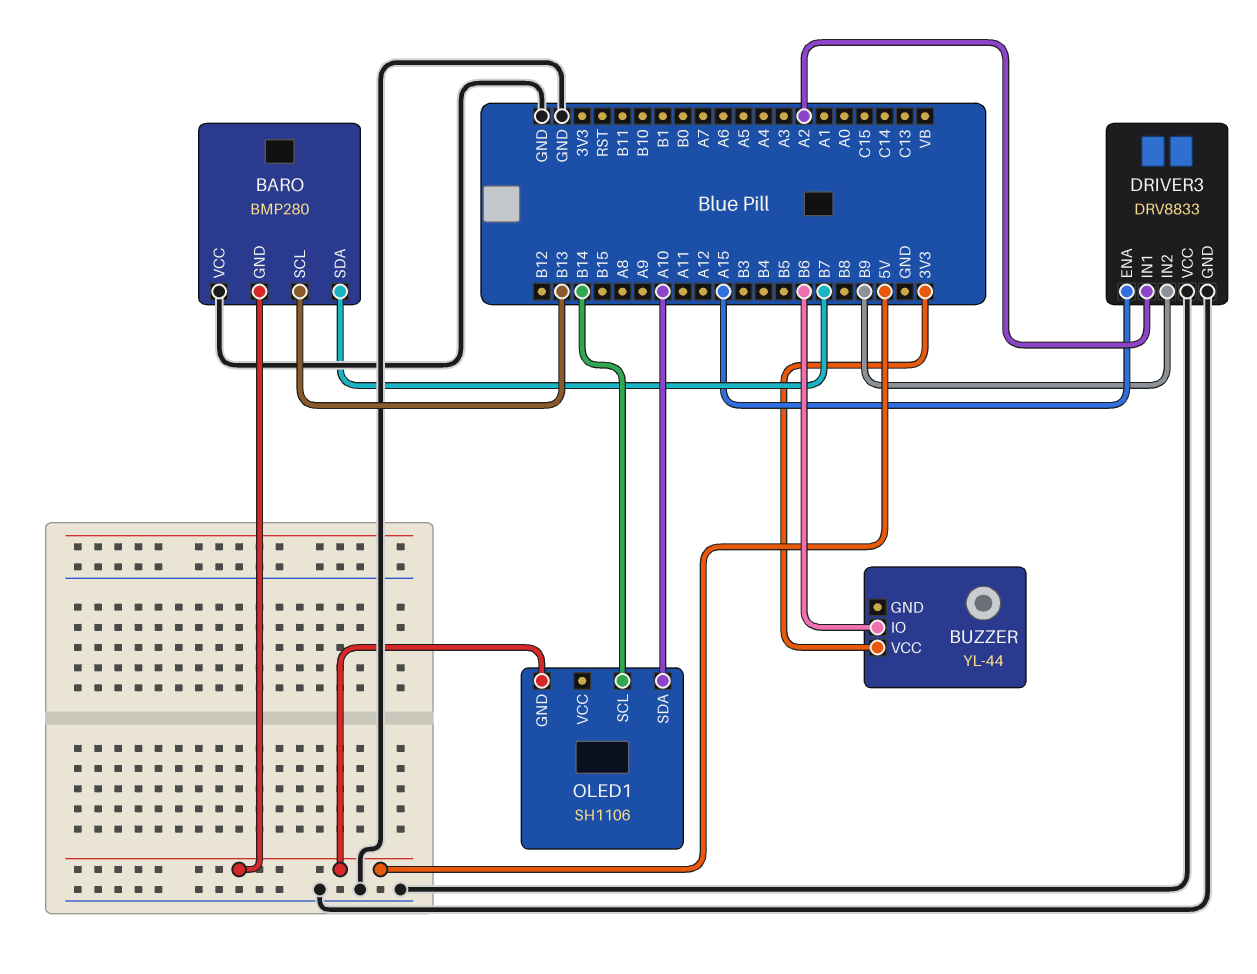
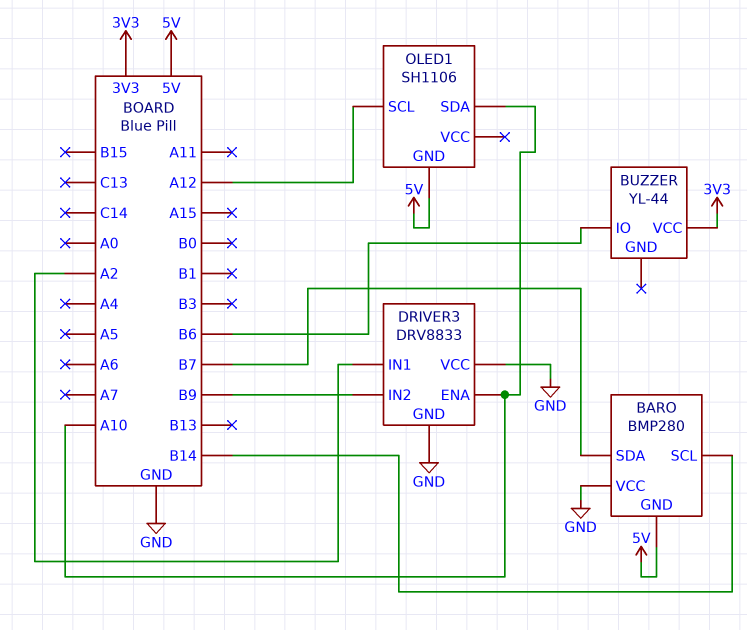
BARO pin SCL: B13 -> B14
DRIVER3 pin ENA: A15 -> A10
OLED1 pin SCL: B14 -> A12

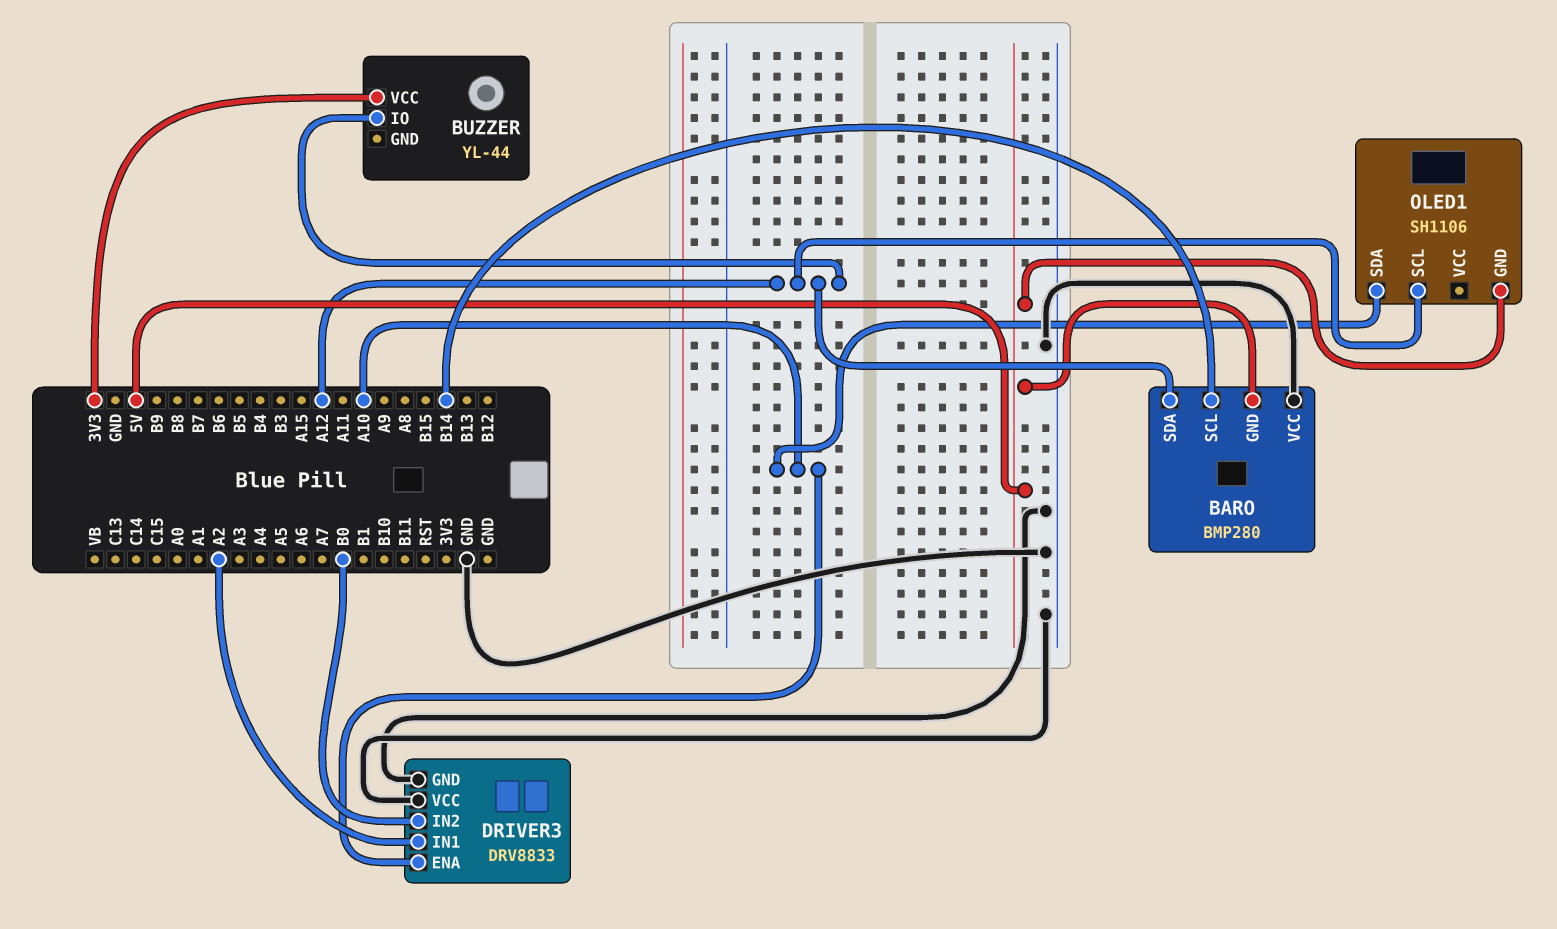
BARO pin SDA: B7 -> A12
BUZZER pin IO: B6 -> A12
DRIVER3 pin IN2: B9 -> B0

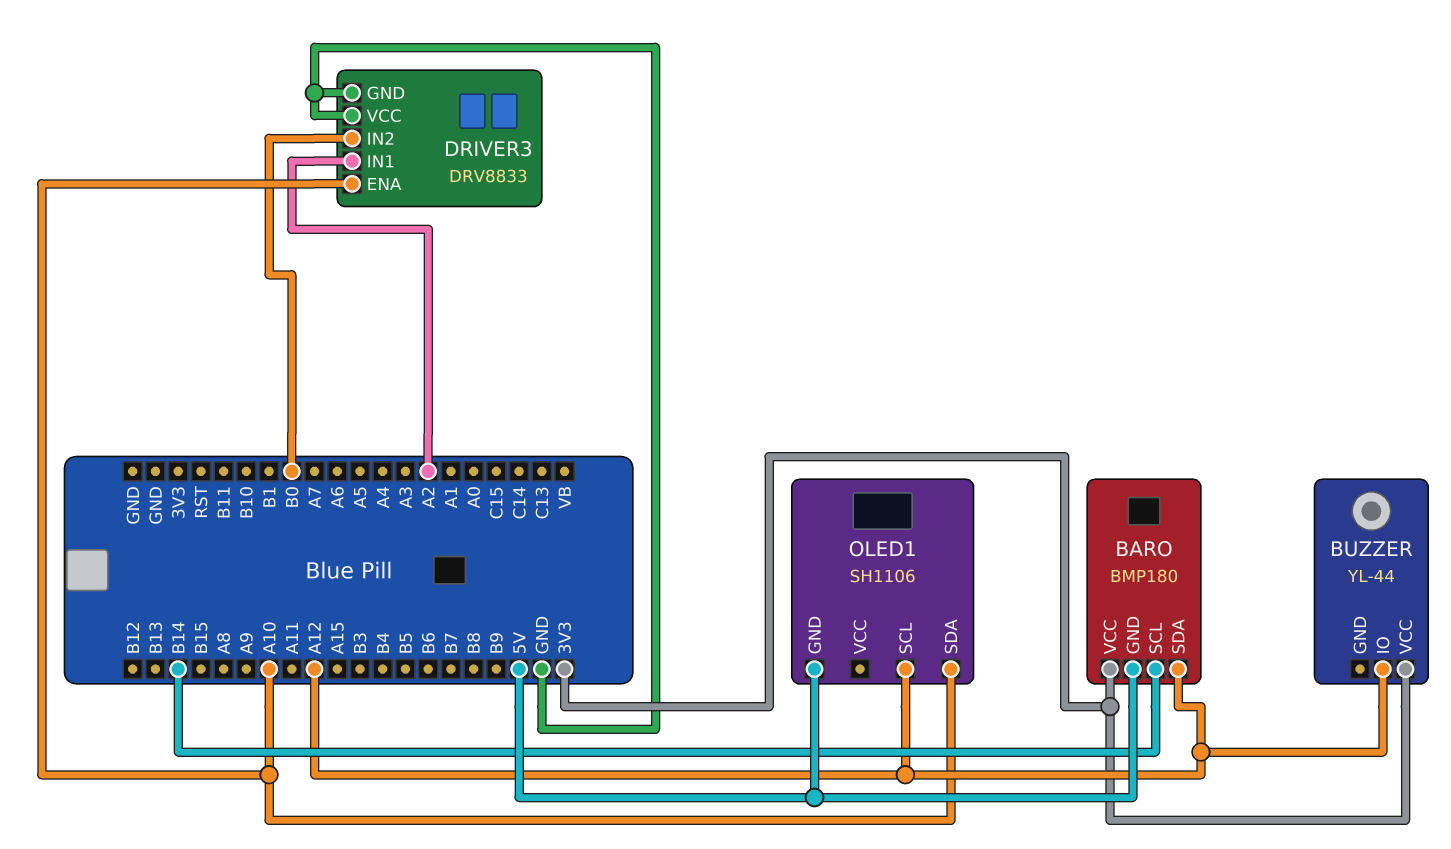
BARO: BMP280 -> BMP180
BARO pin VCC: GND -> 3V3

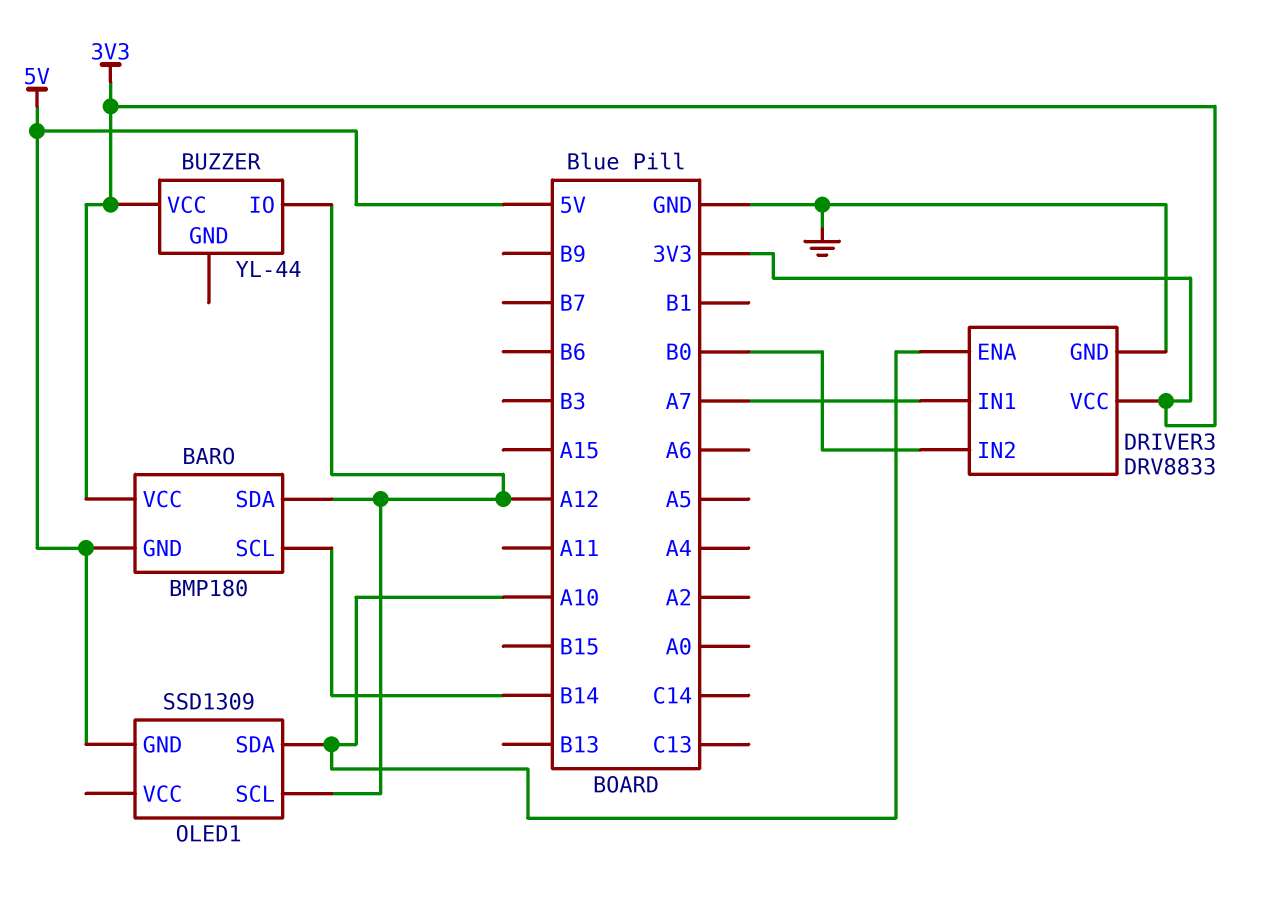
DRIVER3 pin IN1: A2 -> A7
DRIVER3 pin VCC: GND -> 3V3
OLED1: SH1106 -> SSD1309

